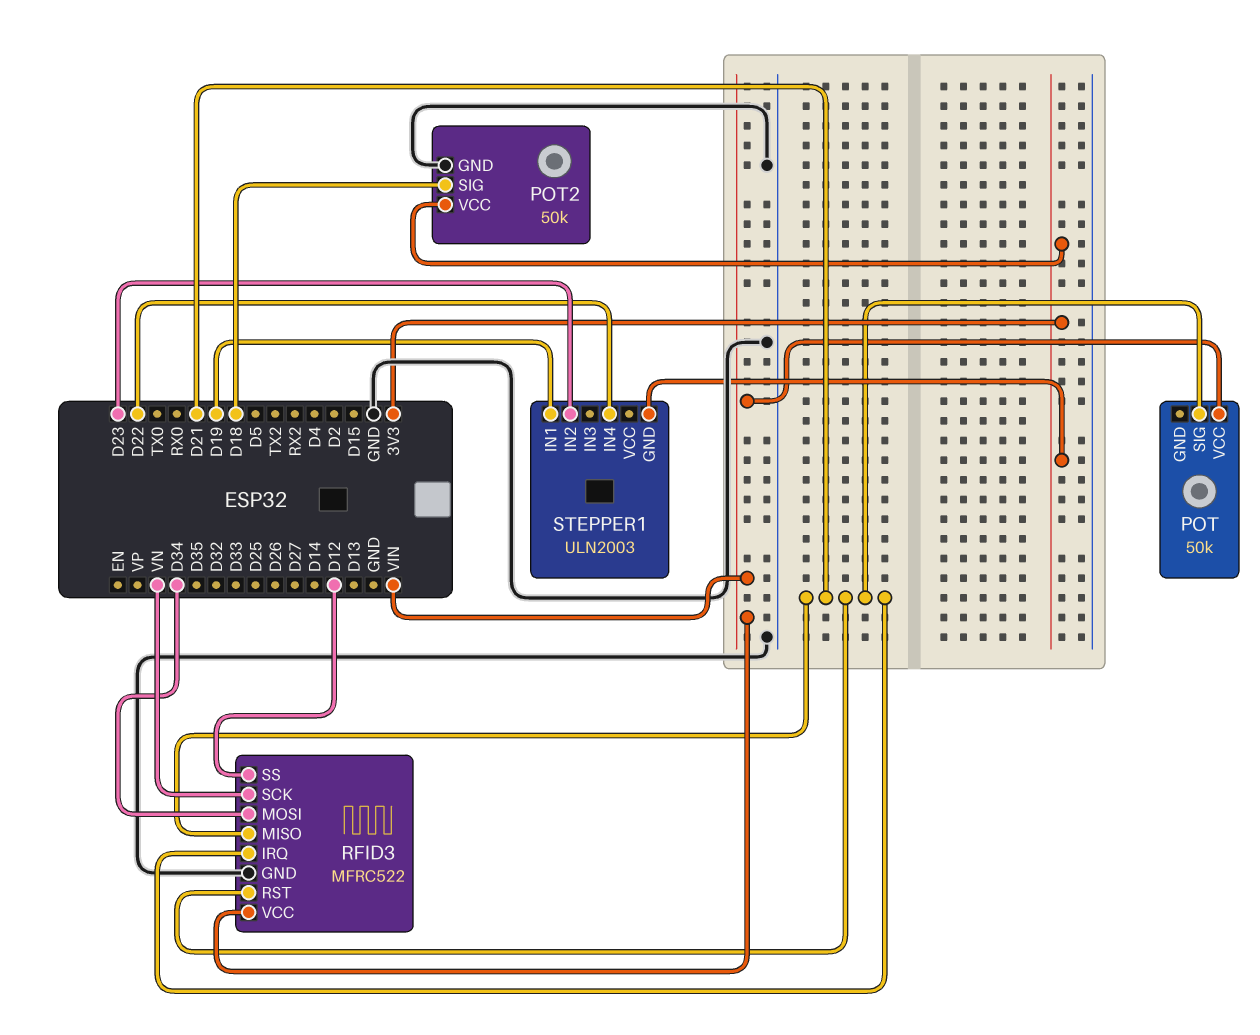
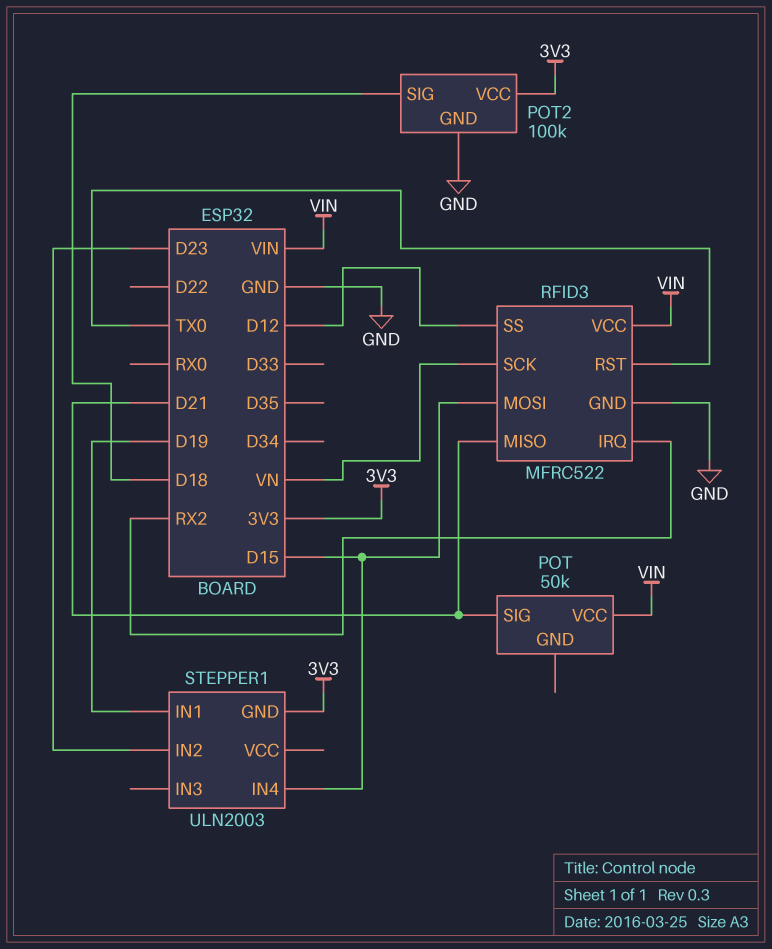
POT2: 50k -> 100k
RFID3 pin IRQ: D21 -> RX2
RFID3 pin MOSI: D34 -> D15
RFID3 pin RST: D21 -> TX0
STEPPER1 pin IN4: D22 -> D15

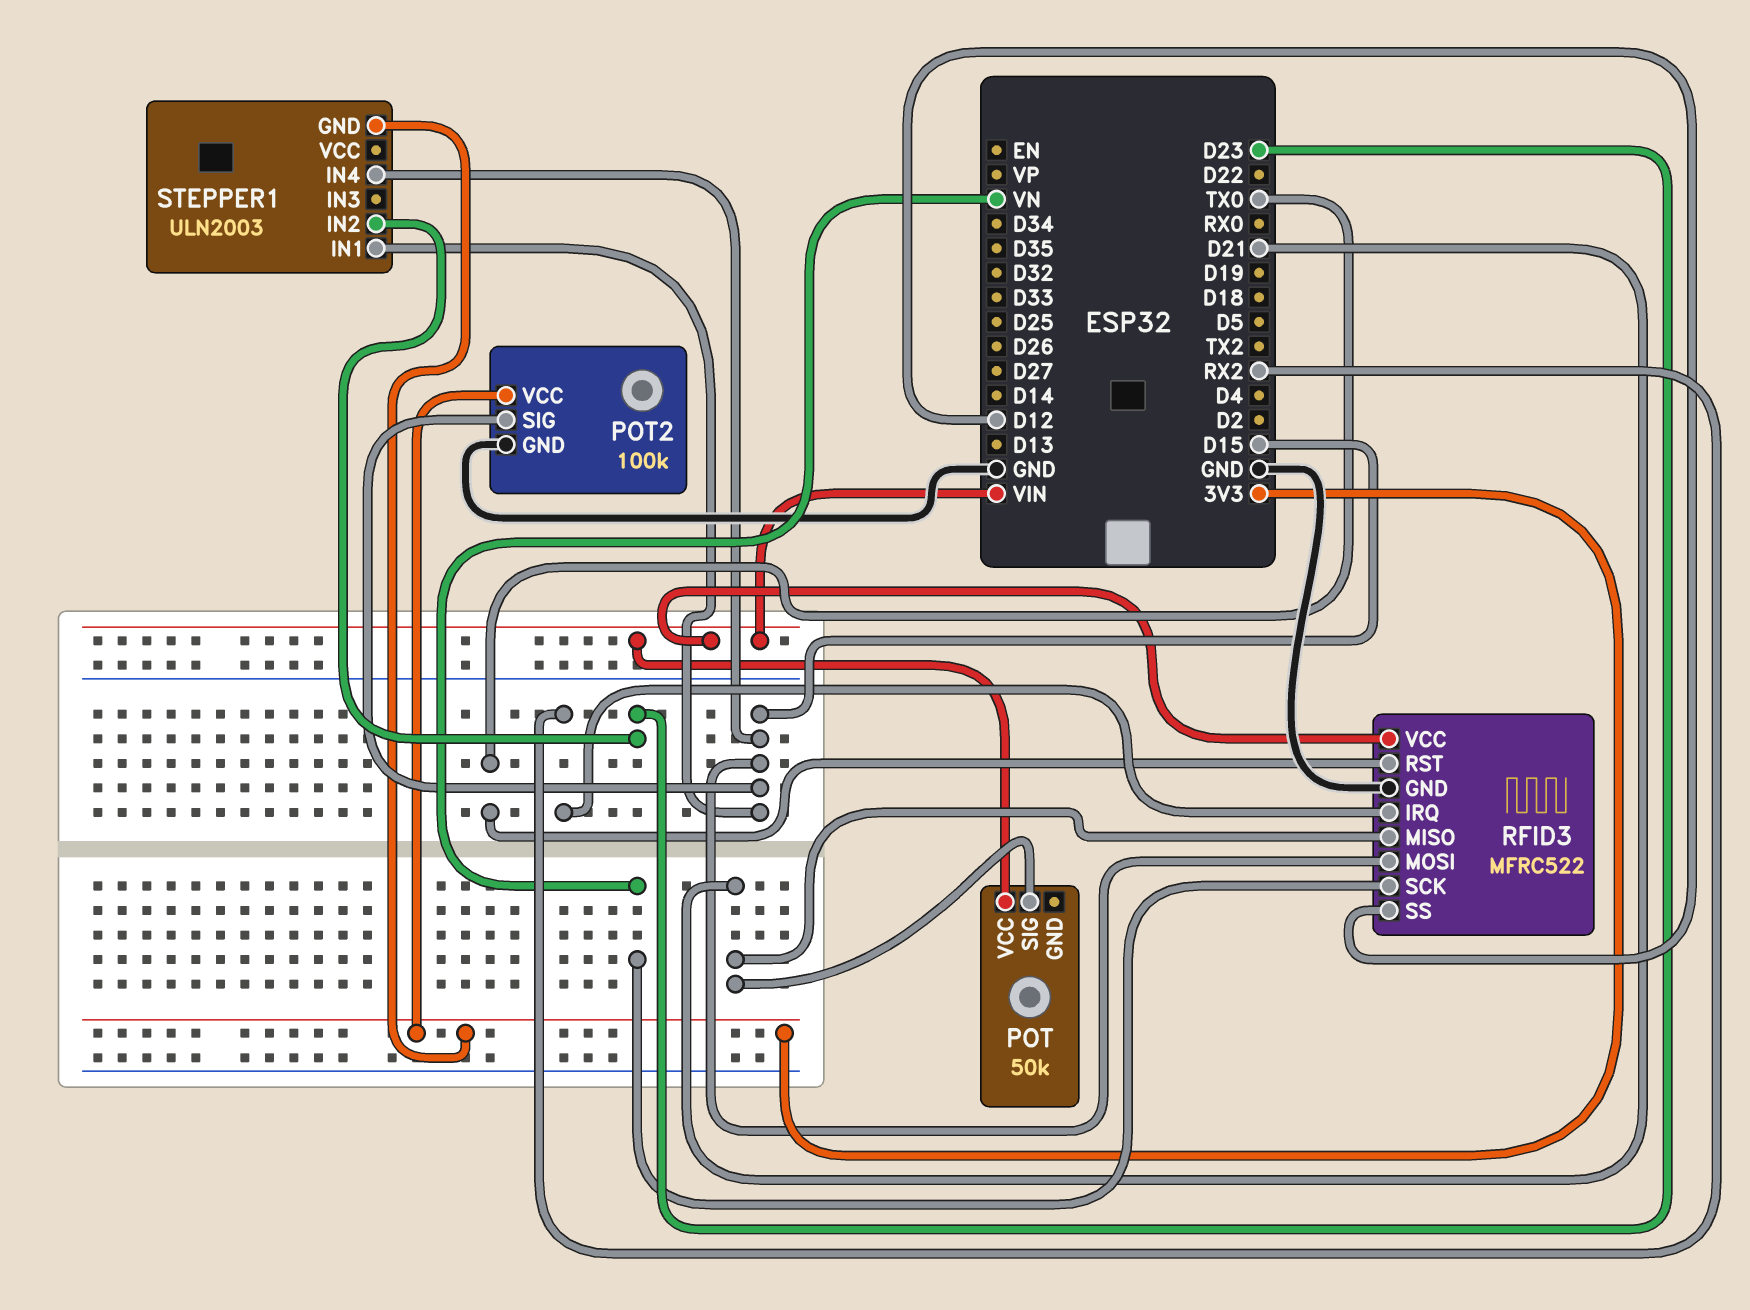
POT2 pin SIG: D18 -> D15
STEPPER1 pin IN1: D19 -> D15

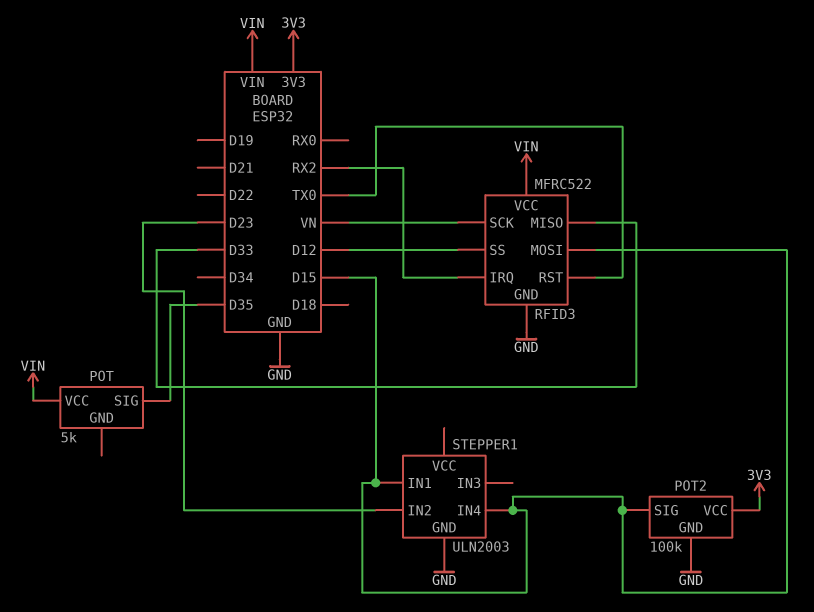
POT: 50k -> 5k
POT pin SIG: D21 -> D35
RFID3 pin MISO: D21 -> D33
STEPPER1 pin GND: 3V3 -> GND

